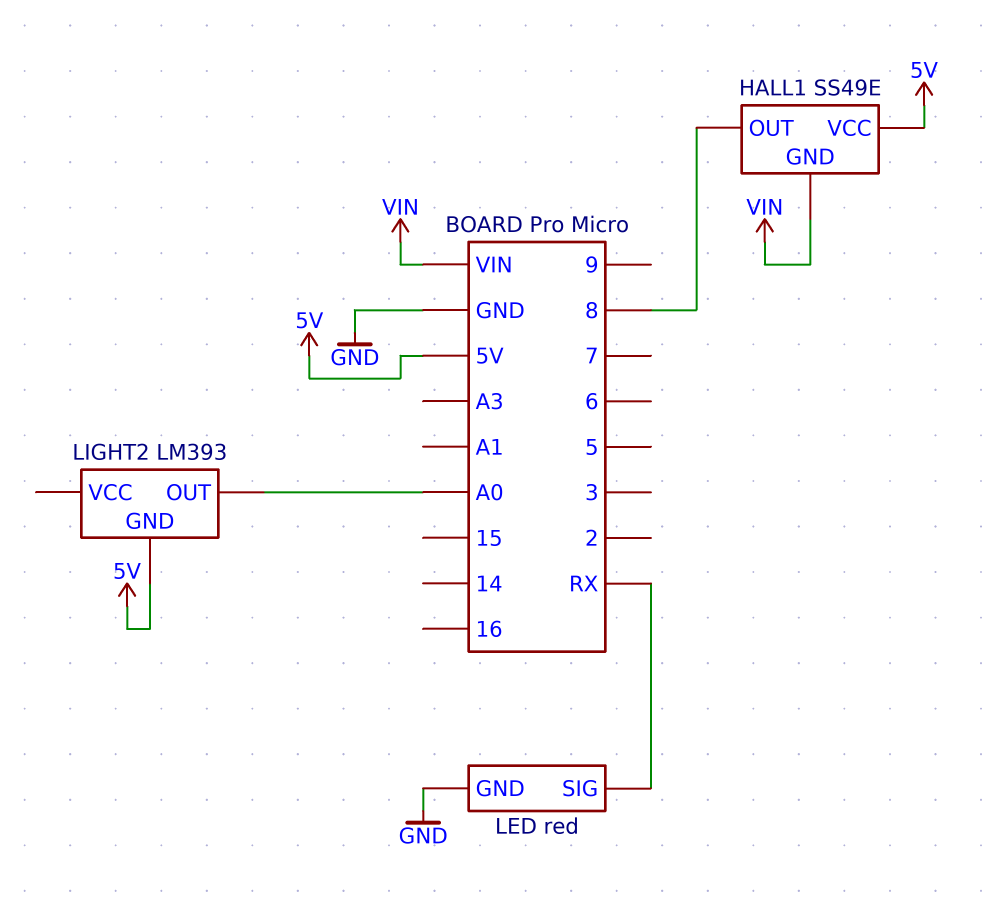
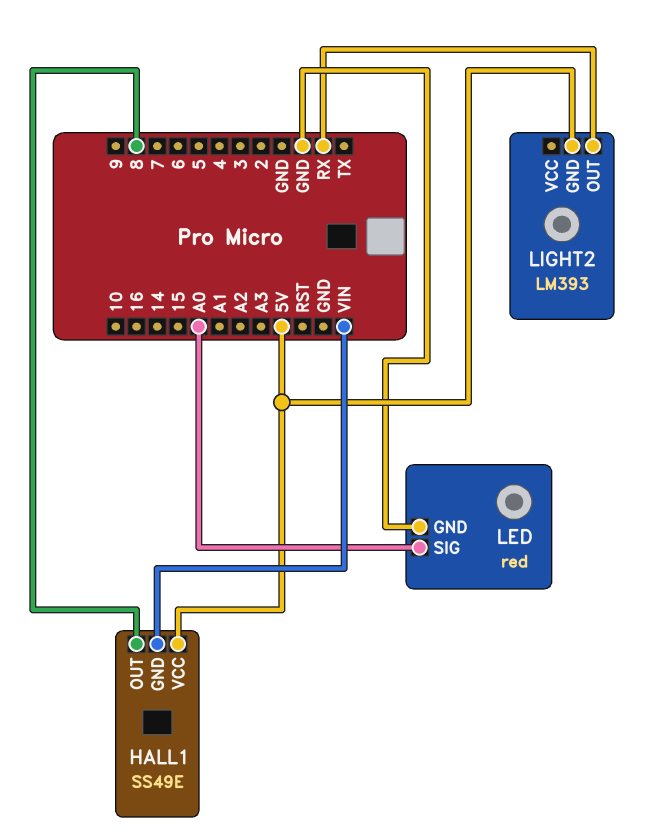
LED pin SIG: RX -> A0
LIGHT2 pin OUT: A0 -> RX

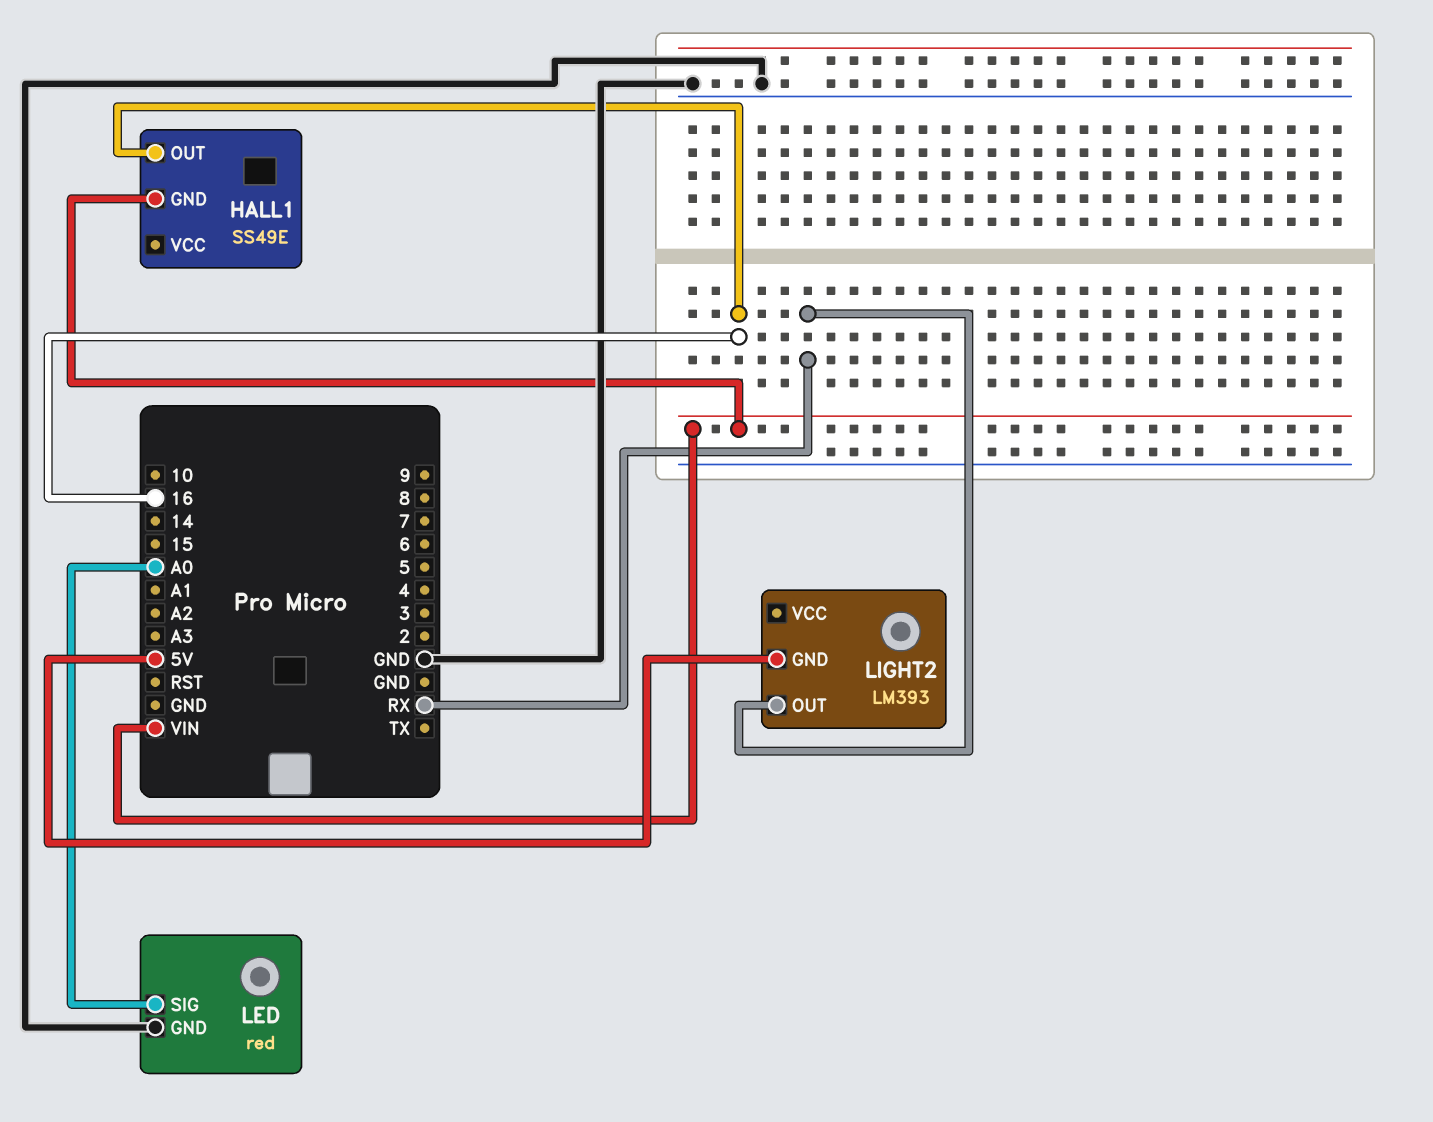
HALL1 pin OUT: 8 -> 16
HALL1 pin VCC: 5V -> none

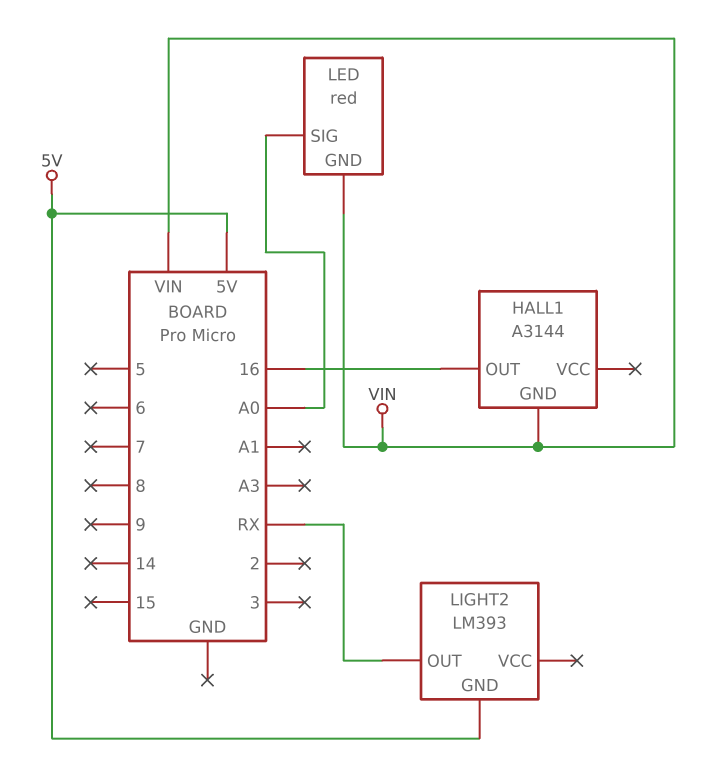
HALL1: SS49E -> A3144
LED pin GND: GND -> VIN

